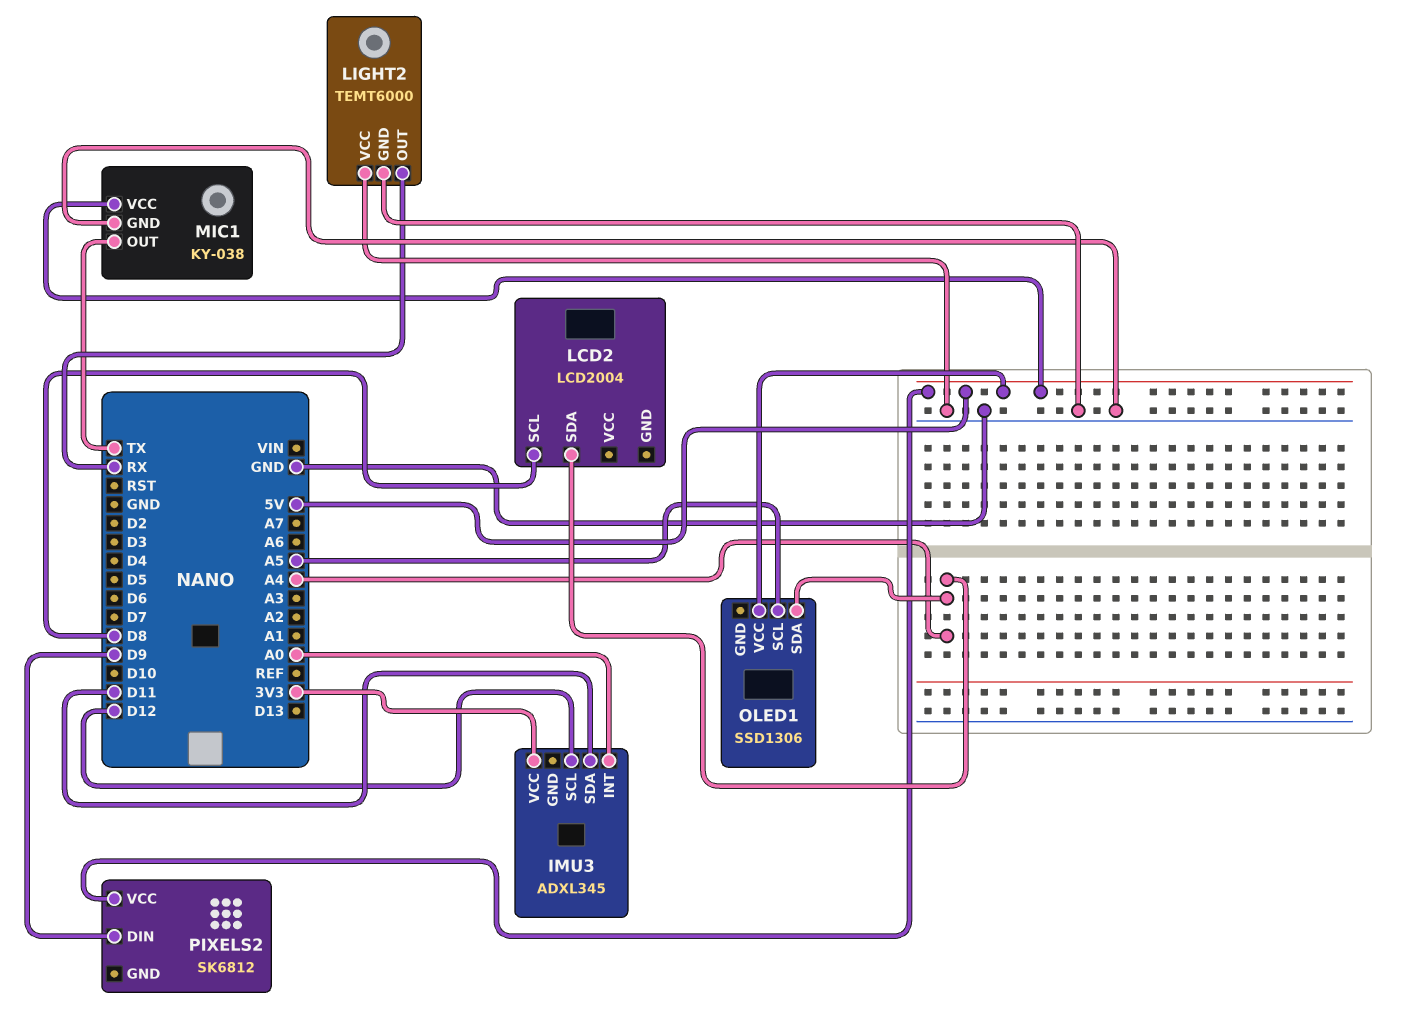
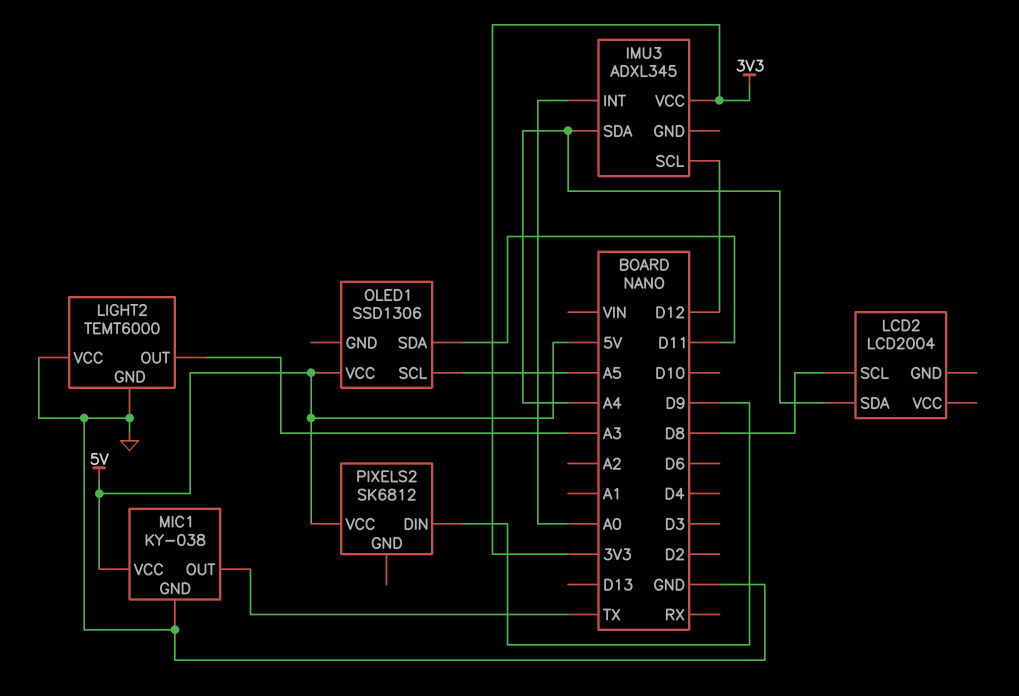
IMU3 pin SDA: D11 -> A4
LIGHT2 pin OUT: RX -> A3
OLED1 pin SDA: A4 -> D11

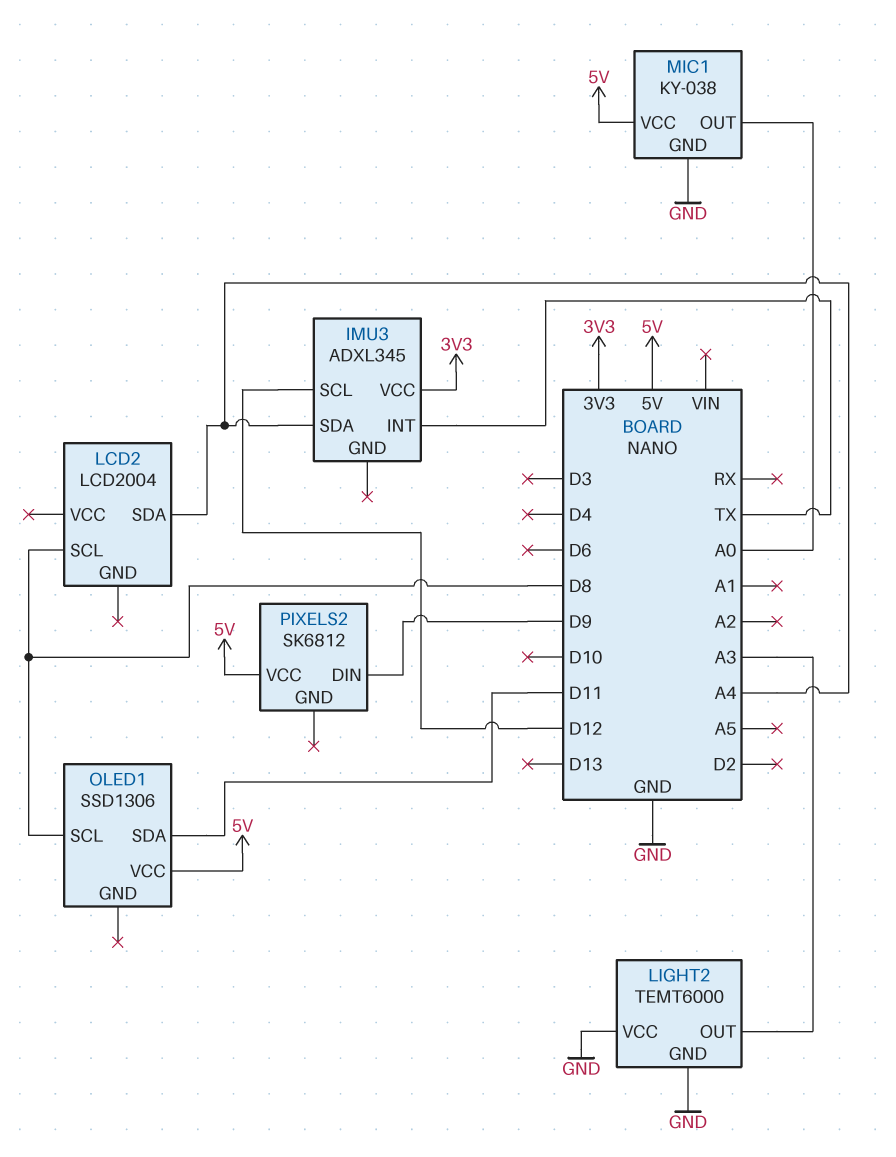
IMU3 pin INT: A0 -> TX
MIC1 pin OUT: TX -> A0
OLED1 pin SCL: A5 -> D8

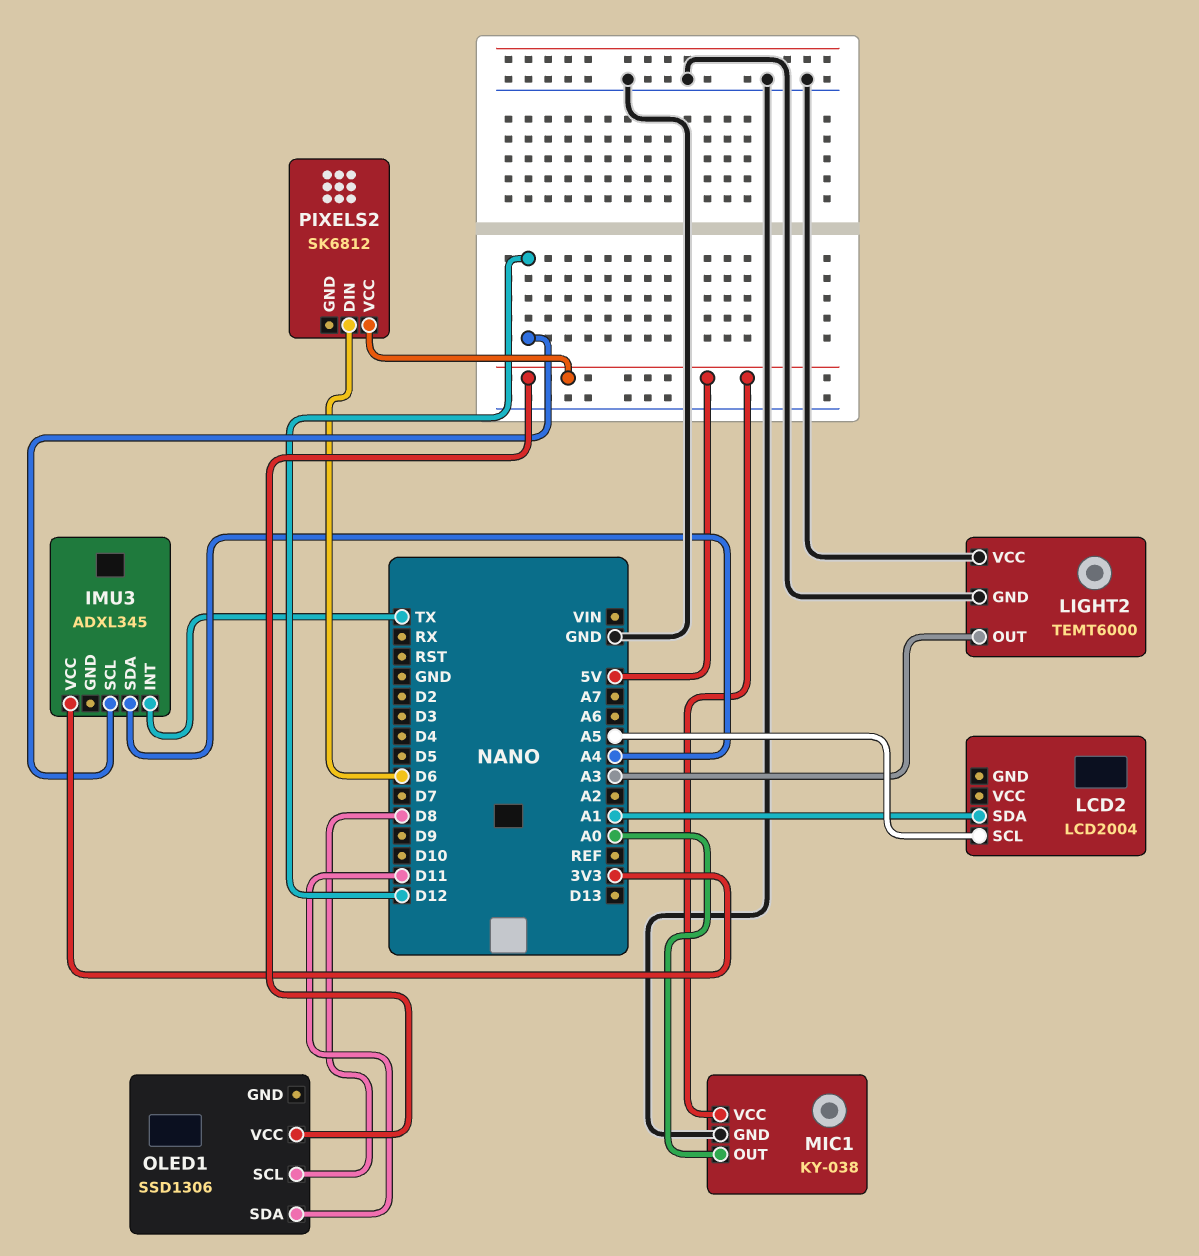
LCD2 pin SCL: D8 -> A5
LCD2 pin SDA: A4 -> A1
PIXELS2 pin DIN: D9 -> D6

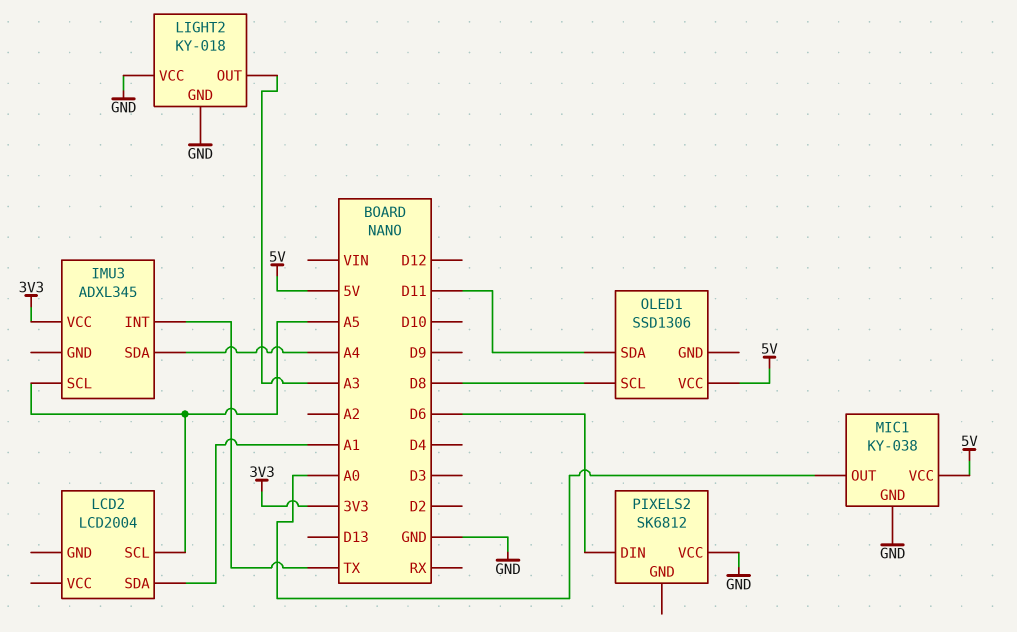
IMU3 pin SCL: D12 -> A5
LIGHT2: TEMT6000 -> KY-018
PIXELS2 pin VCC: 5V -> GND

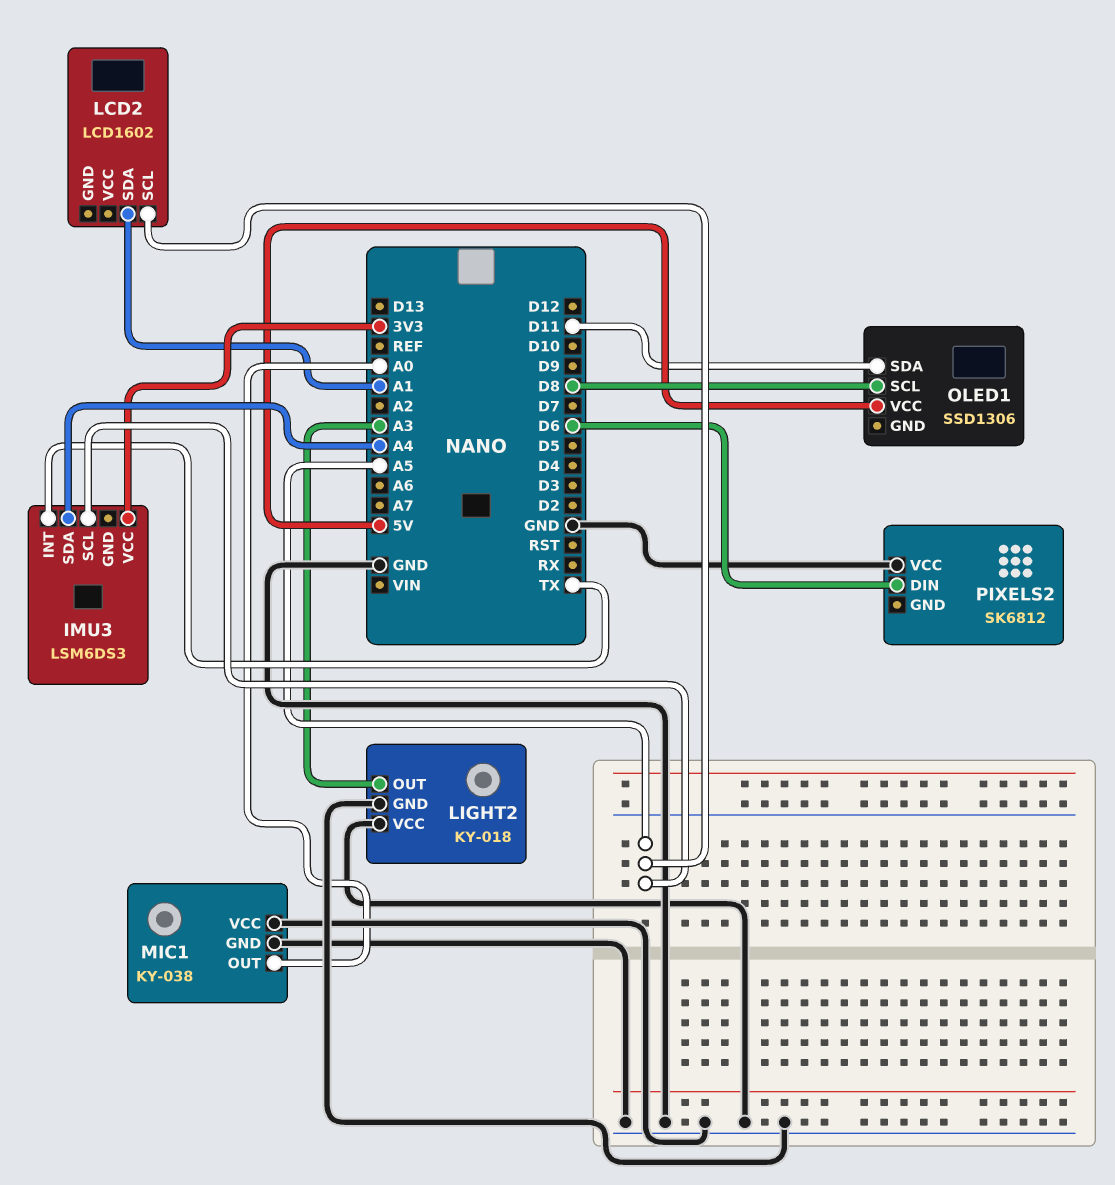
IMU3: ADXL345 -> LSM6DS3
LCD2: LCD2004 -> LCD1602
MIC1 pin VCC: 5V -> GND

